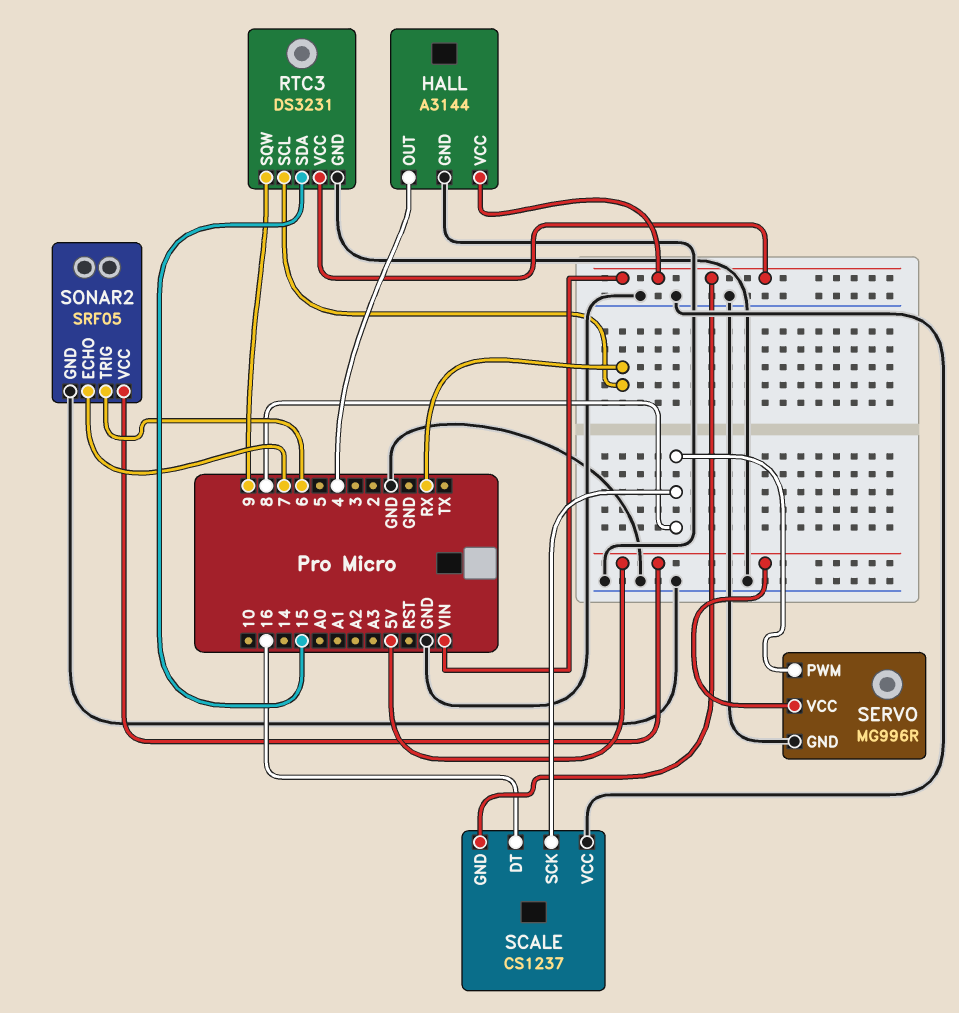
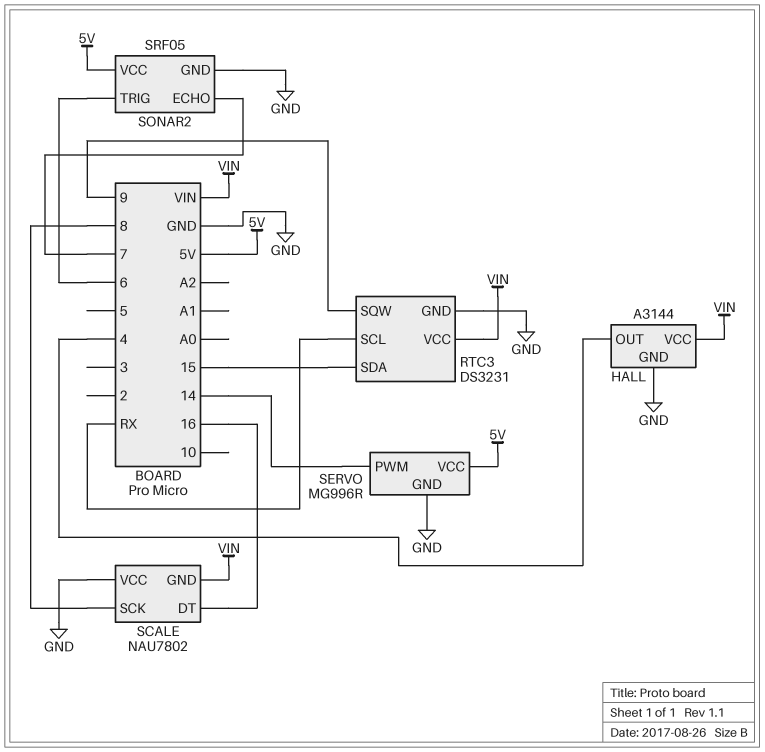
SCALE: CS1237 -> NAU7802
SERVO pin PWM: 8 -> 14

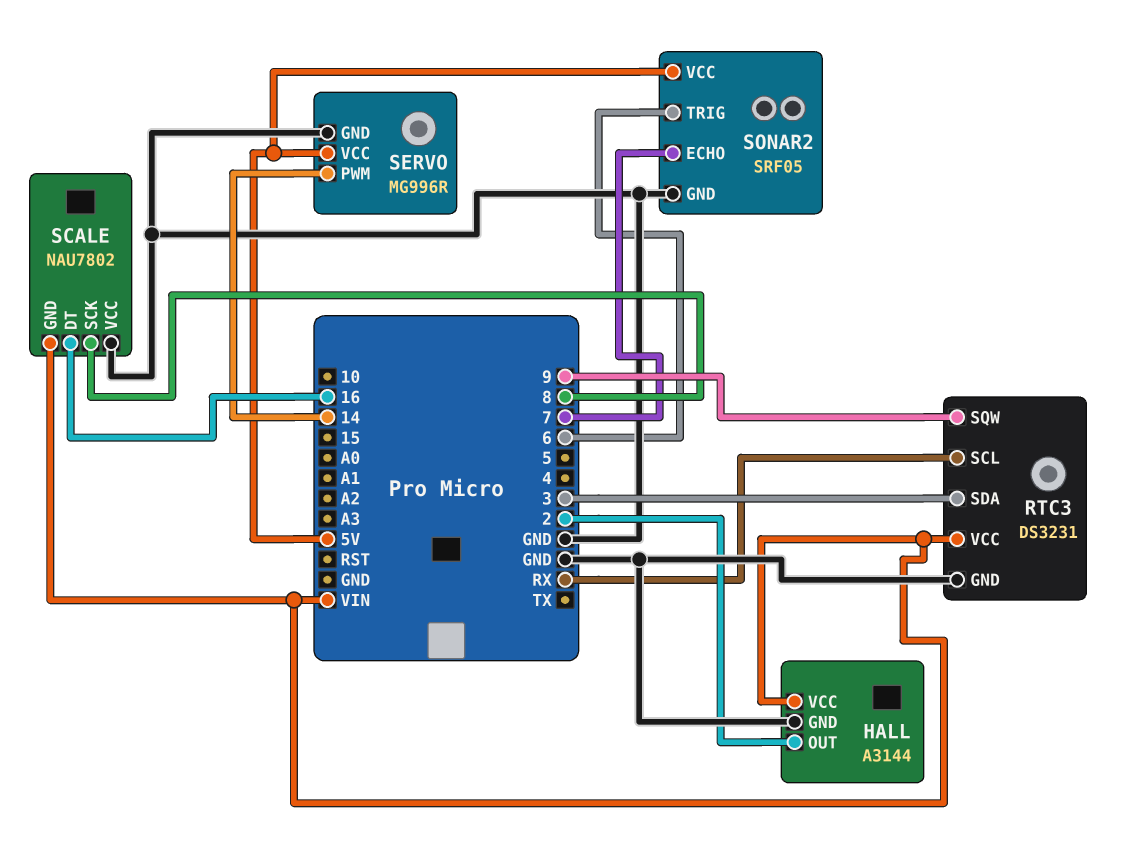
HALL pin OUT: 4 -> 2
RTC3 pin SDA: 15 -> 3

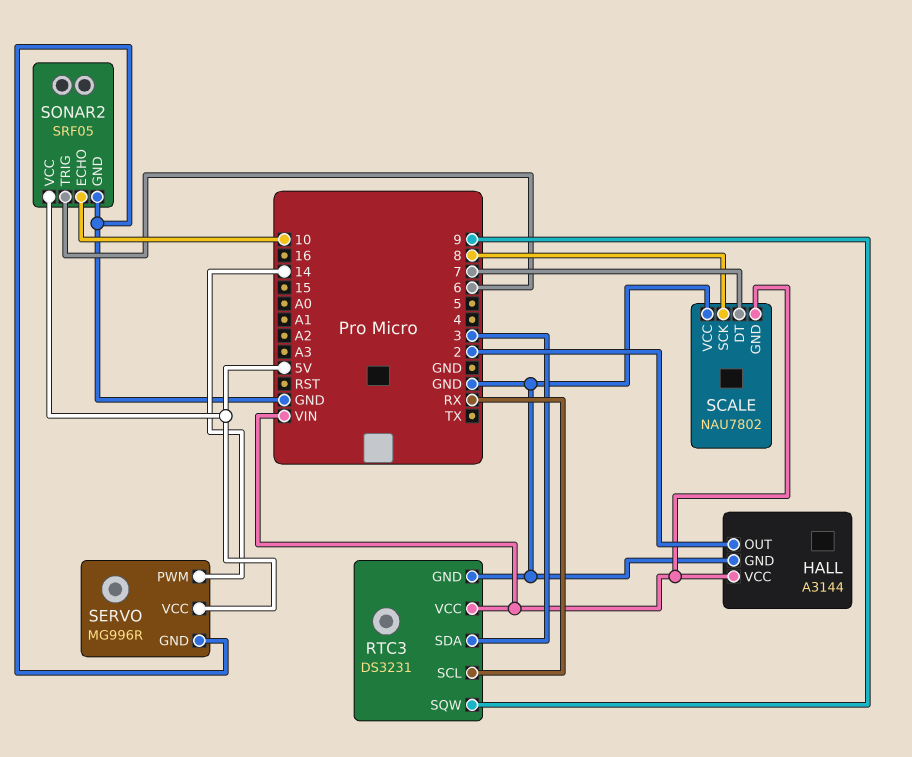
SCALE pin DT: 16 -> 7
SONAR2 pin ECHO: 7 -> 10

